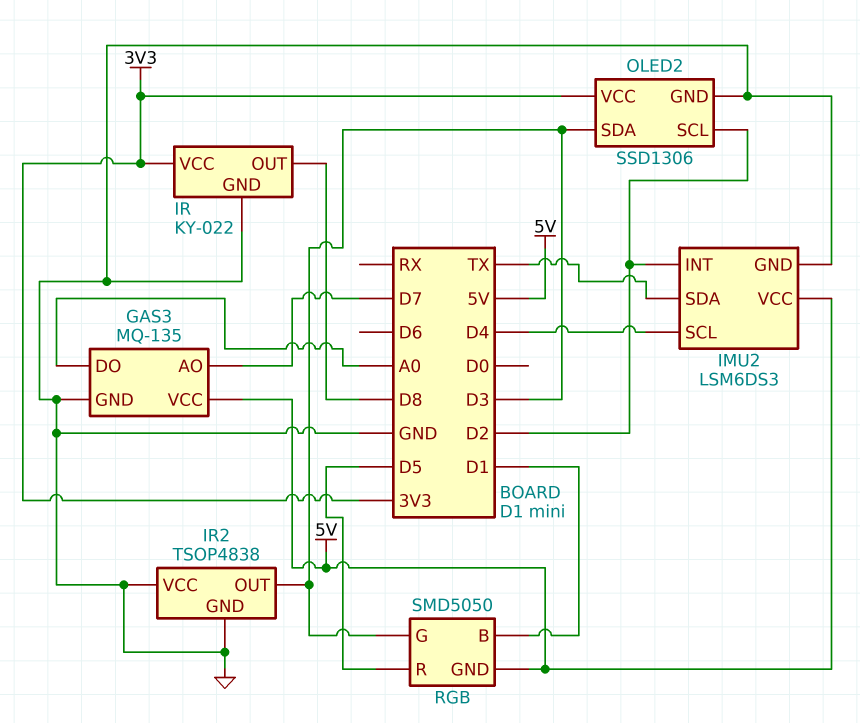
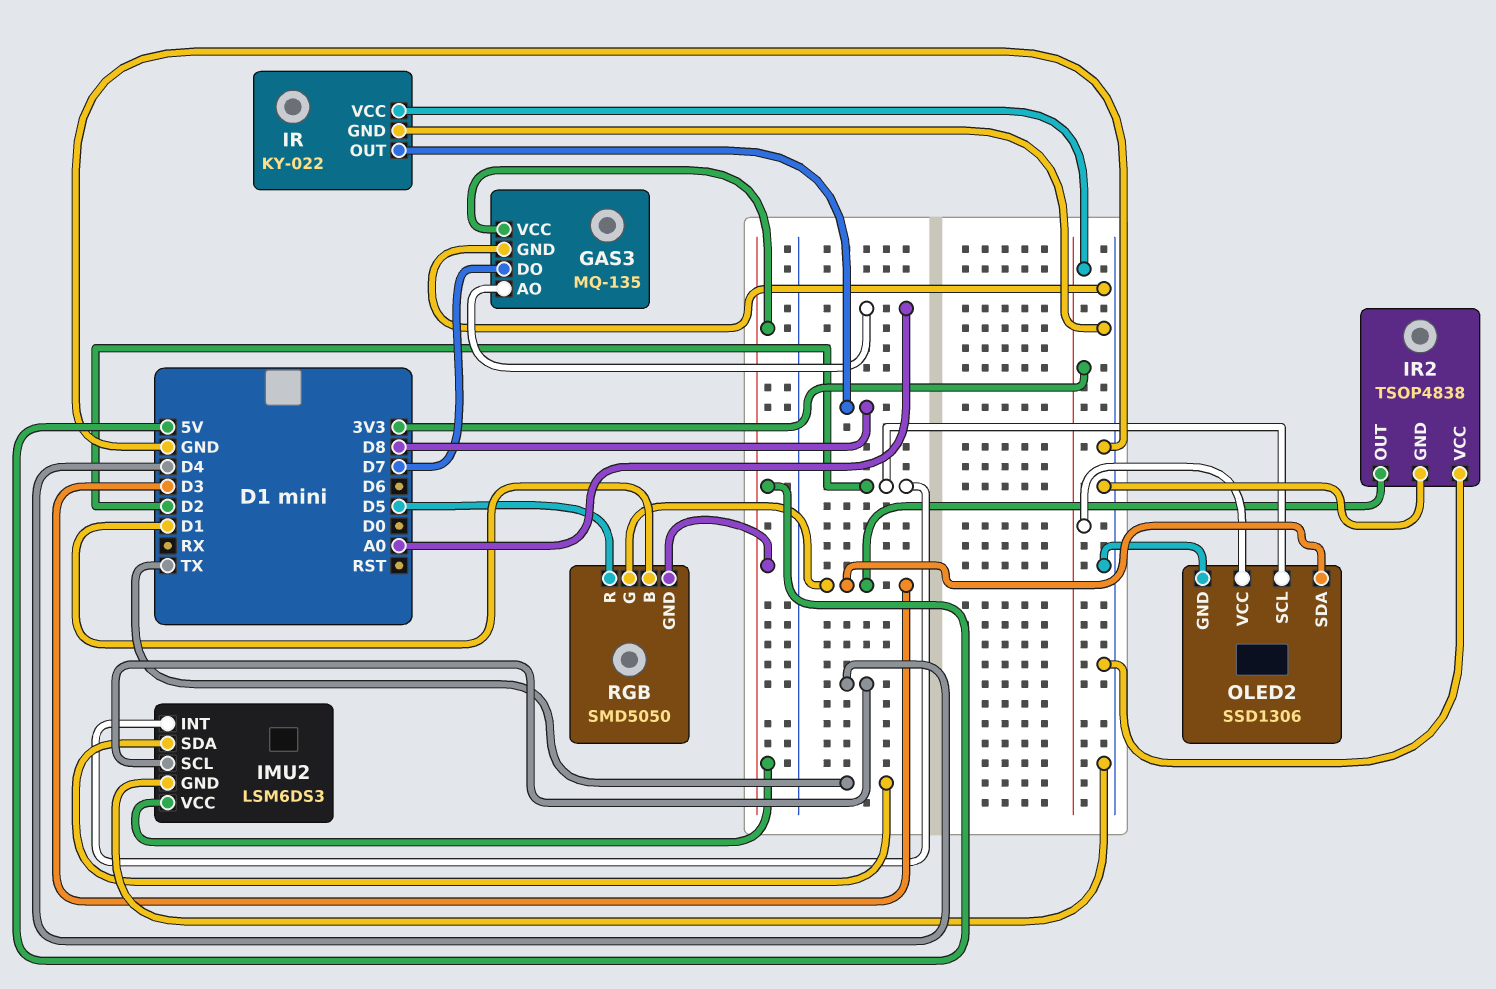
GAS3 pin AO: D7 -> A0
GAS3 pin DO: A0 -> D7

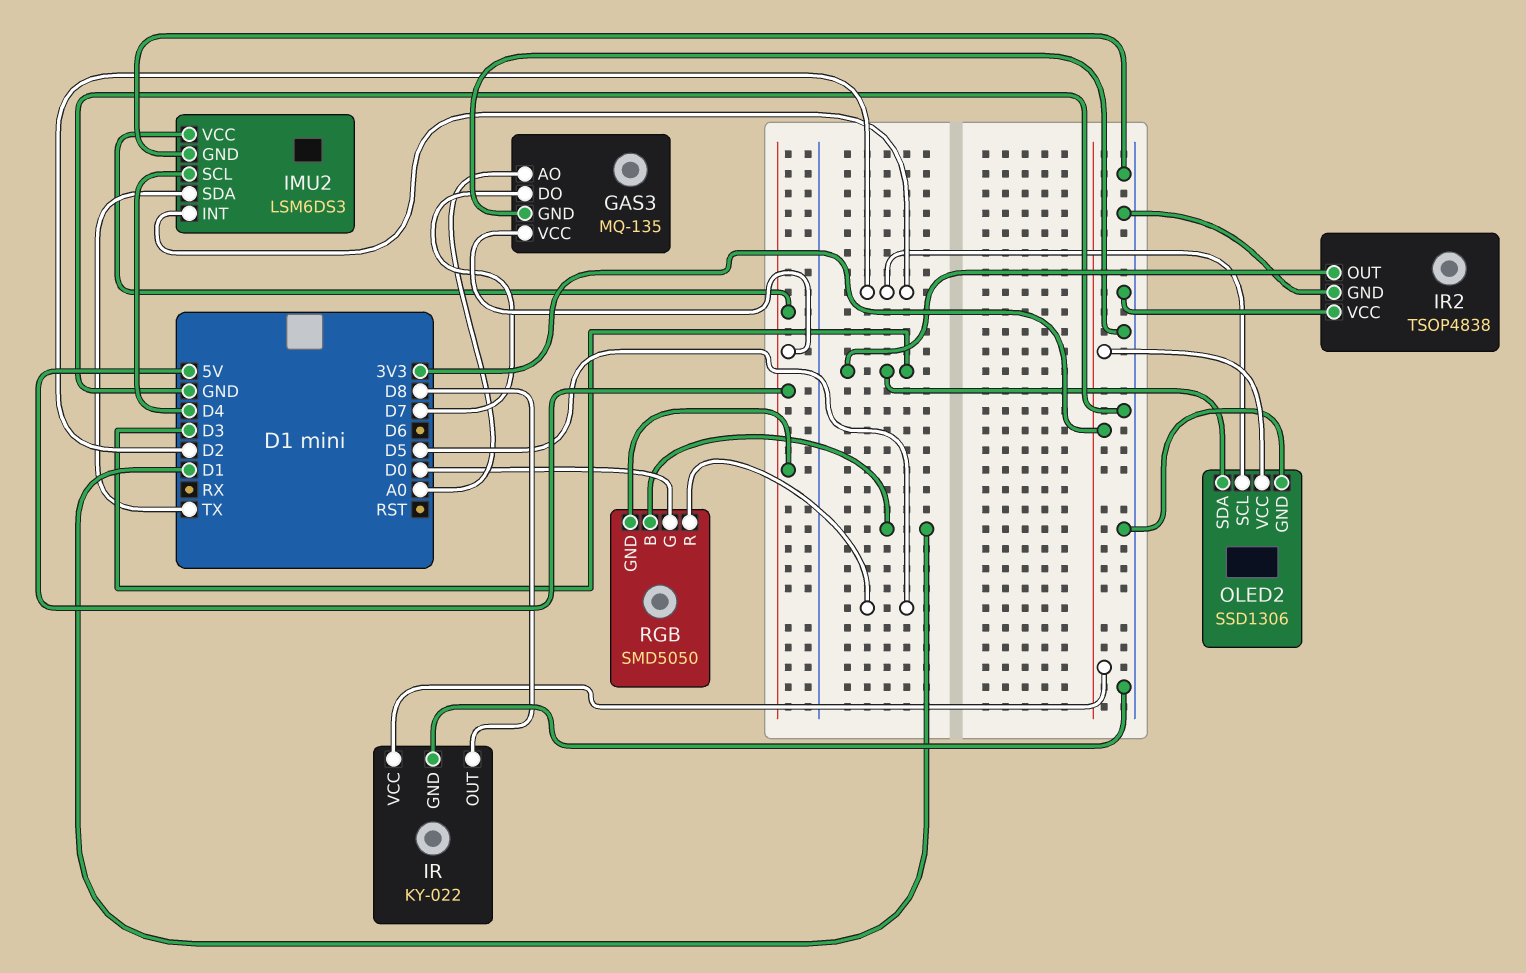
RGB pin G: D3 -> D0

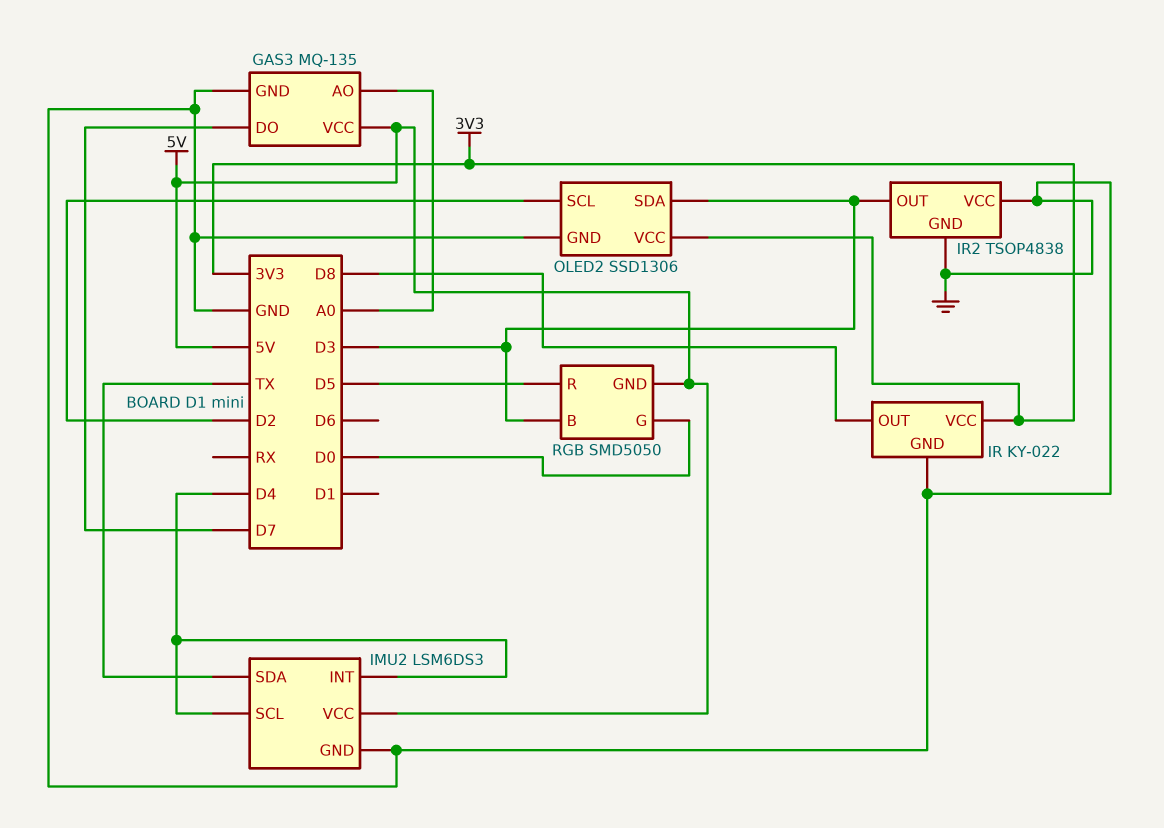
IMU2 pin INT: D2 -> D4
RGB pin B: D1 -> D3

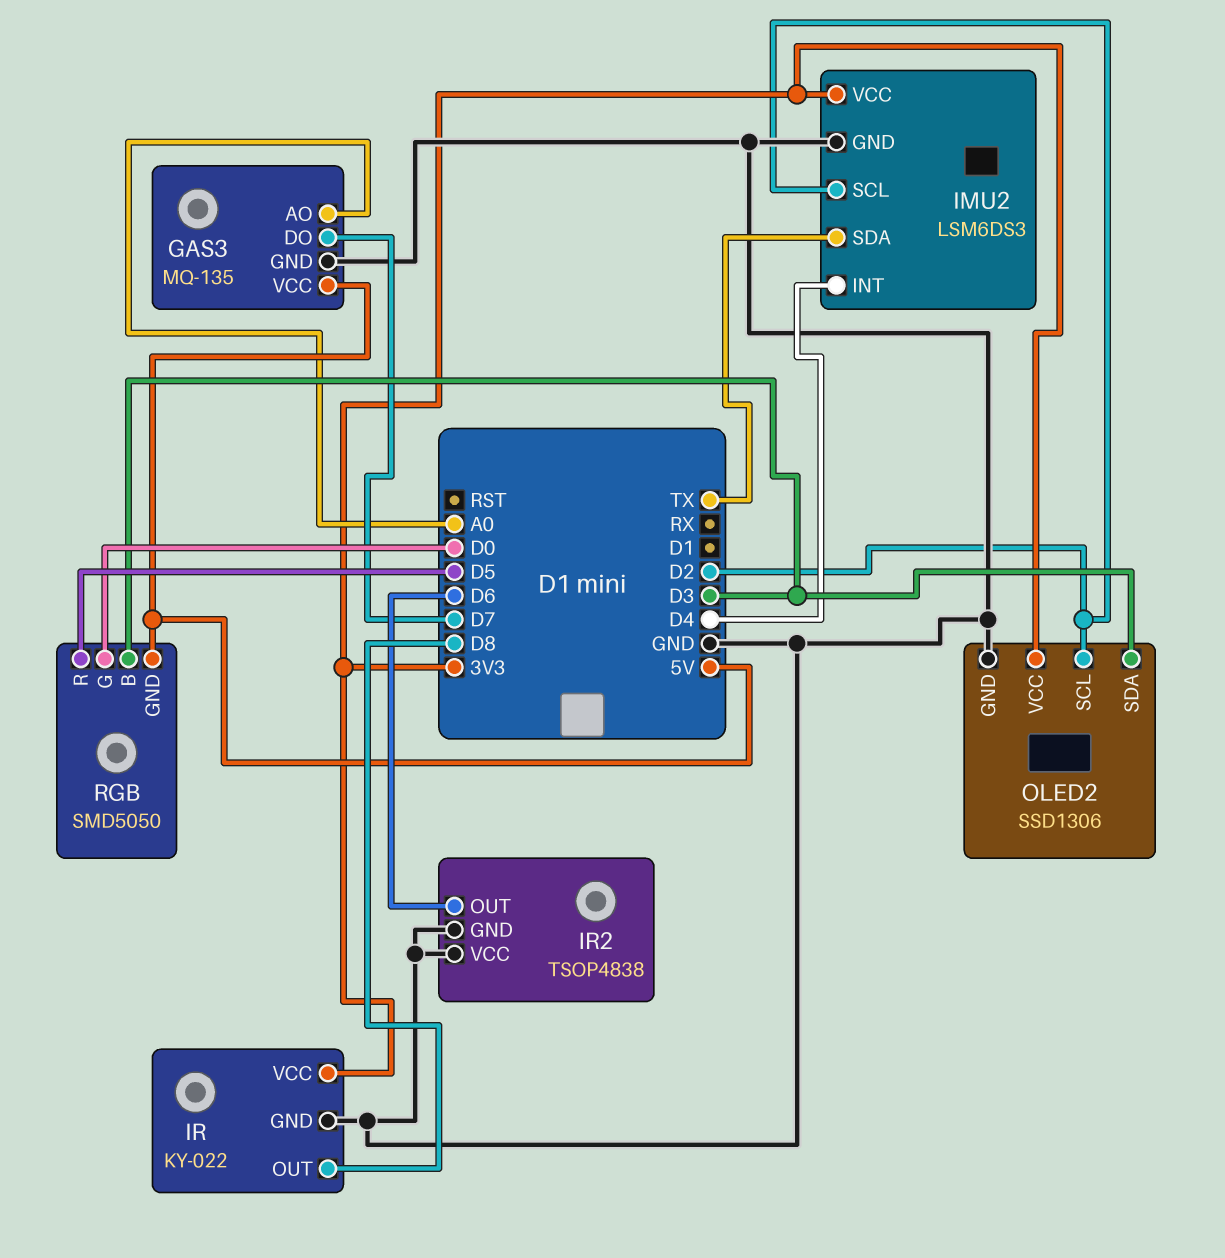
IMU2 pin SCL: D4 -> D2
IMU2 pin VCC: 5V -> 3V3
IR2 pin OUT: D3 -> D6

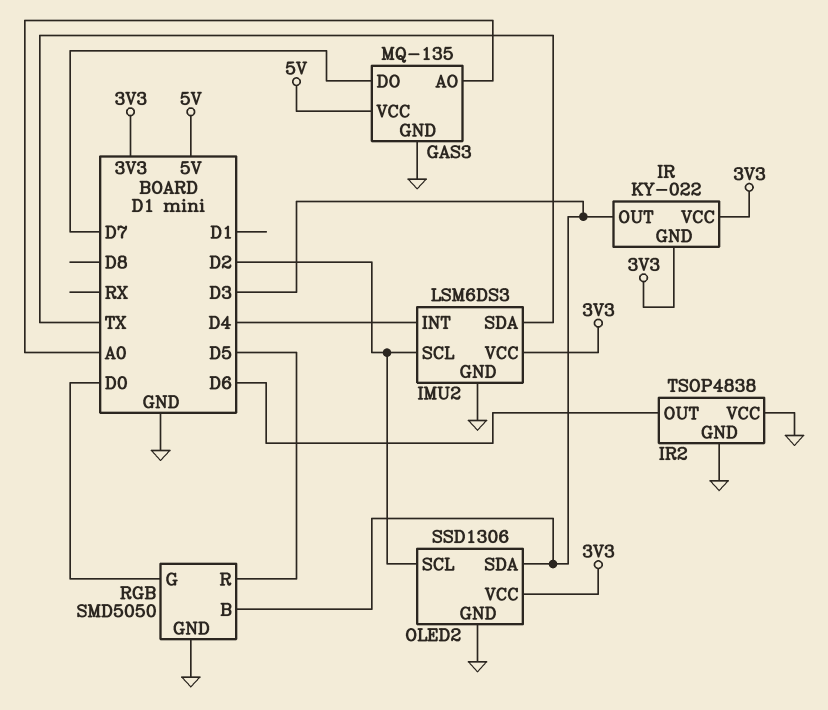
IR pin GND: GND -> 3V3
IR pin OUT: D8 -> D3
RGB pin GND: 5V -> GND

